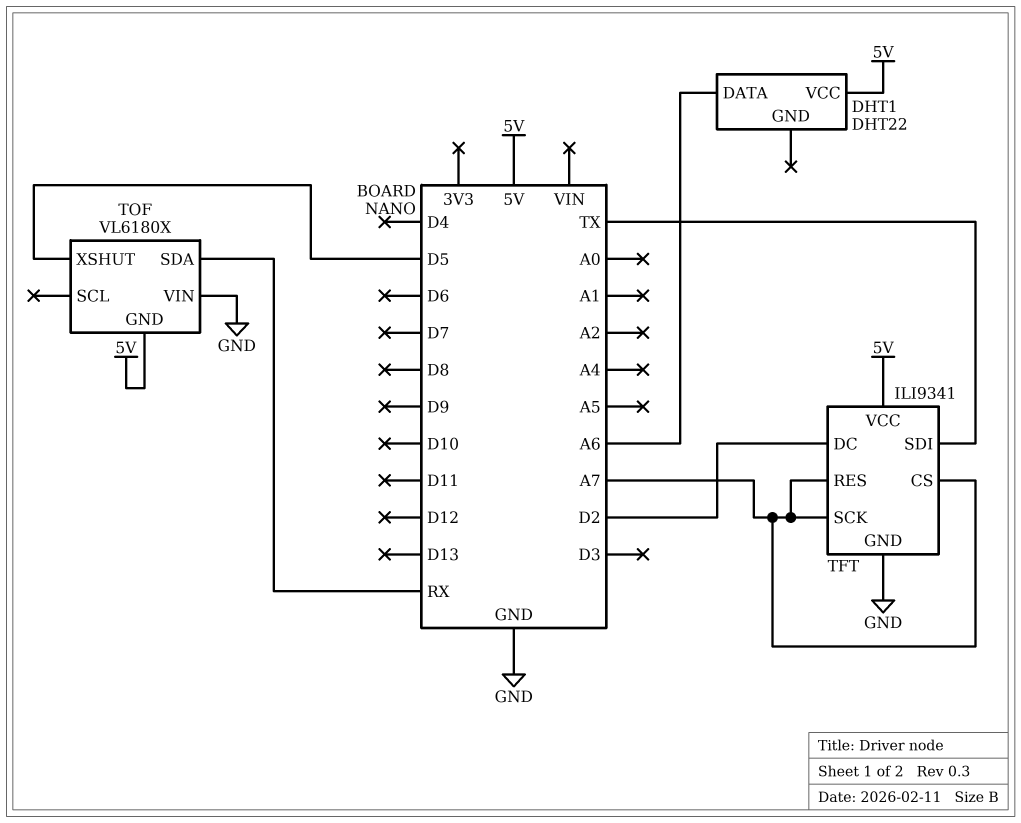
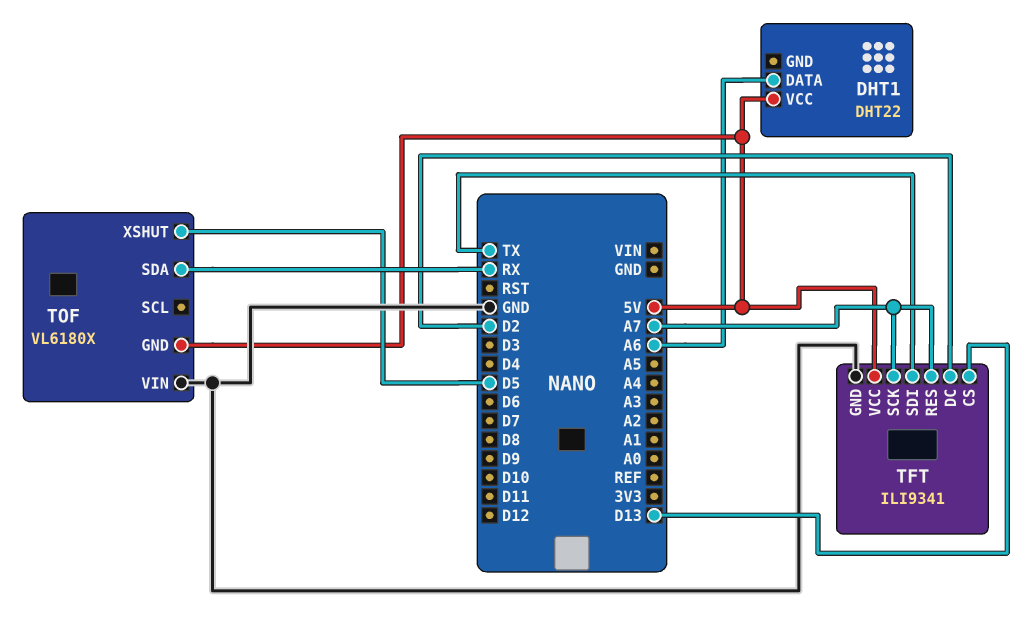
TFT pin CS: A7 -> D13

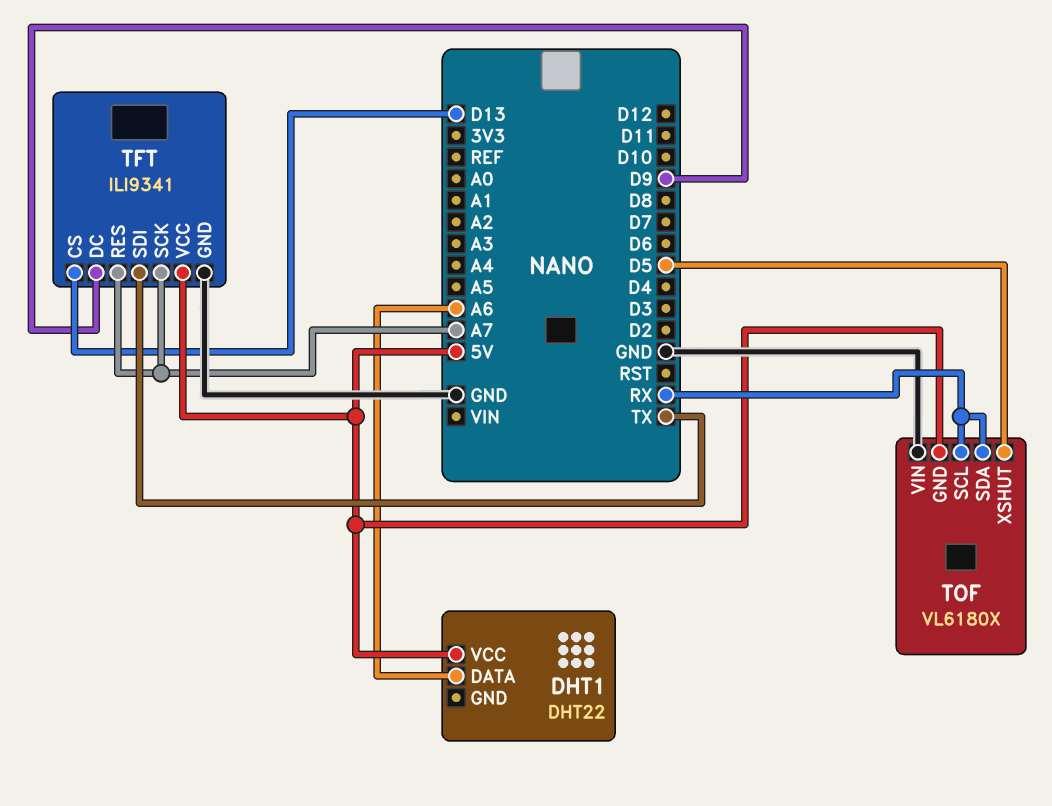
TFT pin DC: D2 -> D9
TOF pin SCL: none -> RX

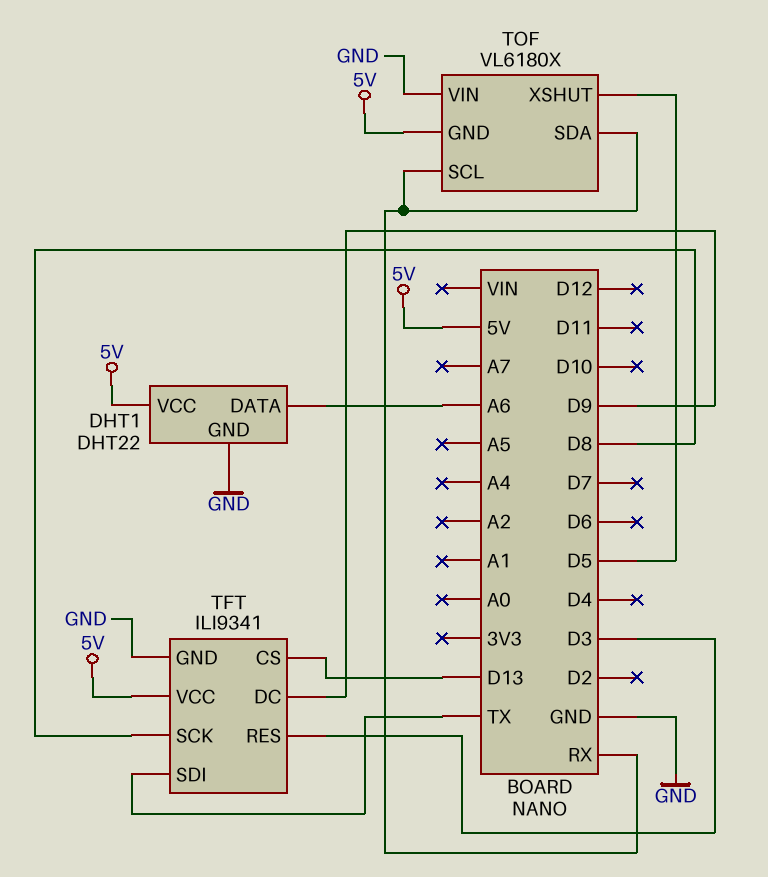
DHT1 pin GND: none -> GND
TFT pin RES: A7 -> D3
TFT pin SCK: A7 -> D8

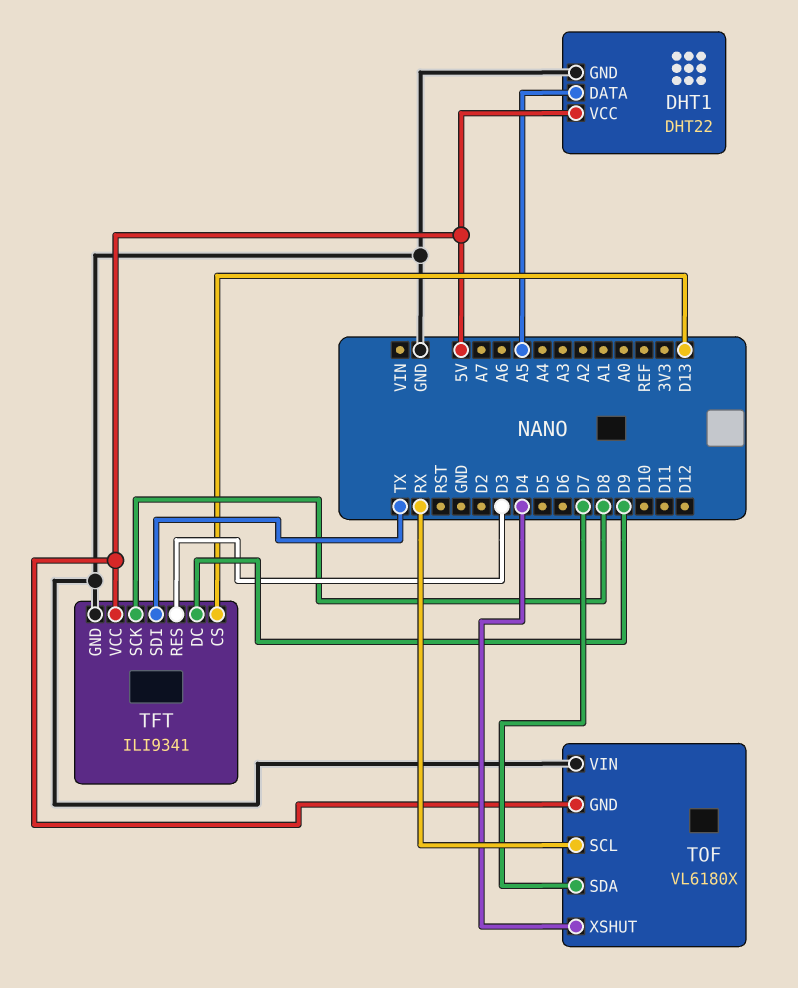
DHT1 pin DATA: A6 -> A5
TOF pin SDA: RX -> D7
TOF pin XSHUT: D5 -> D4

